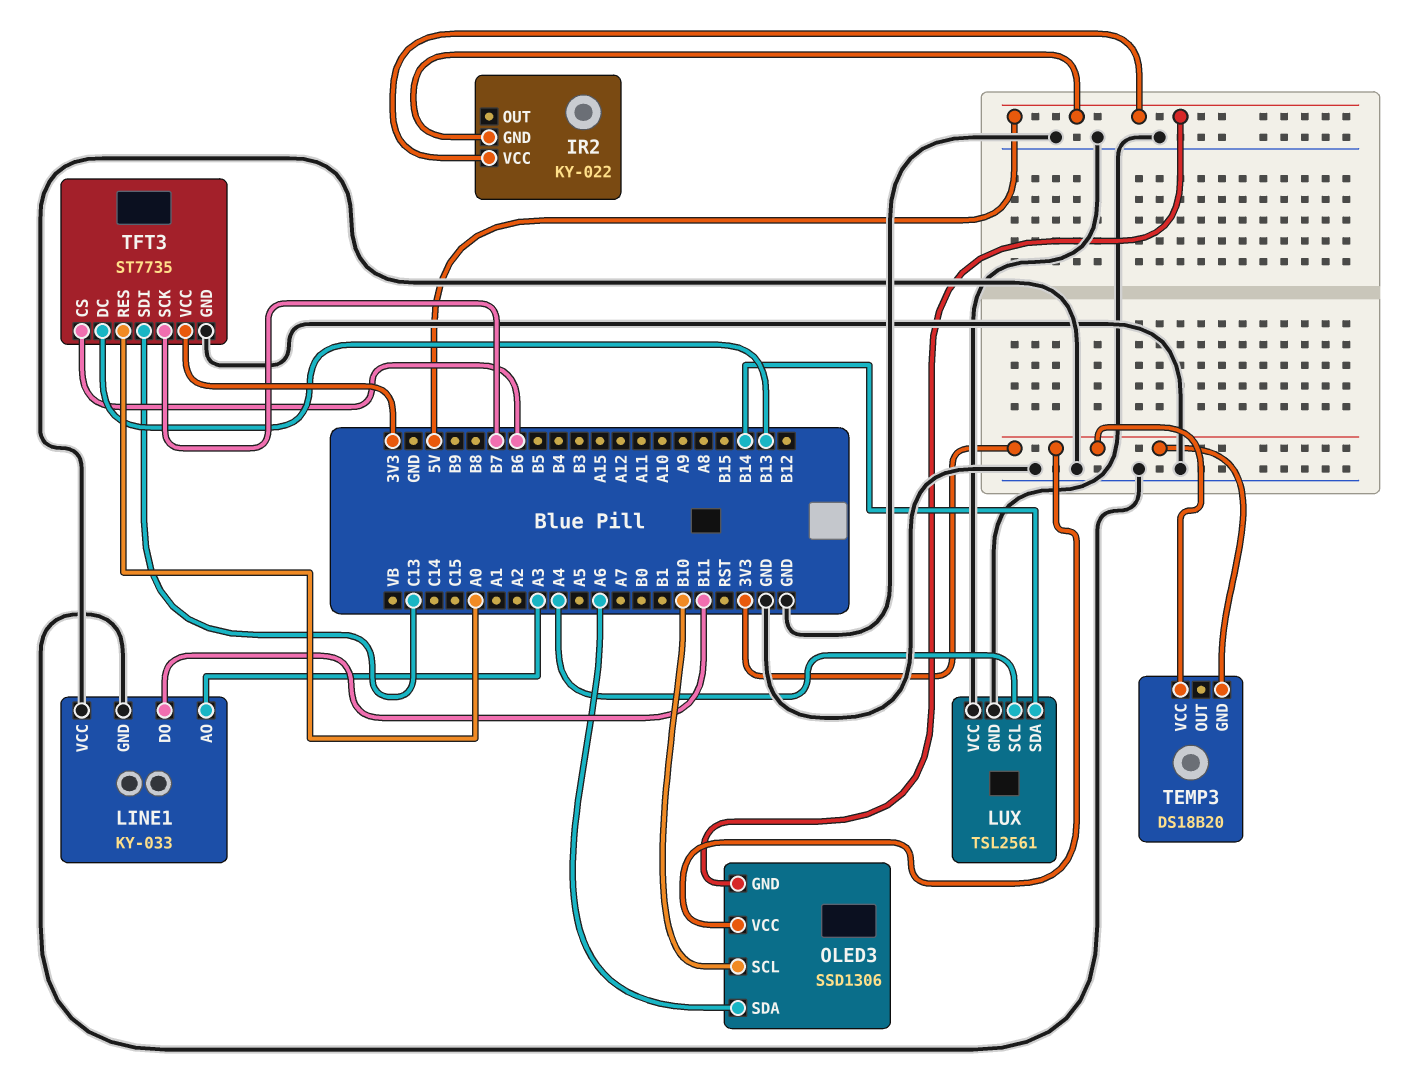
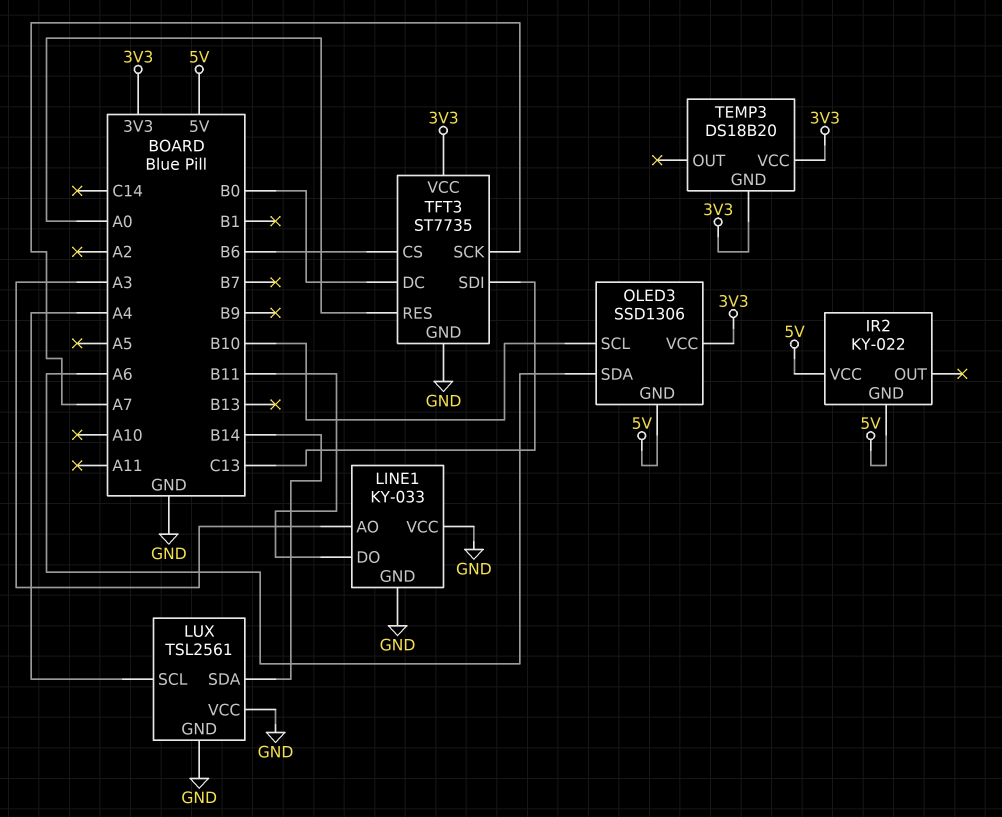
TFT3 pin DC: B13 -> B0
TFT3 pin SCK: B7 -> A7

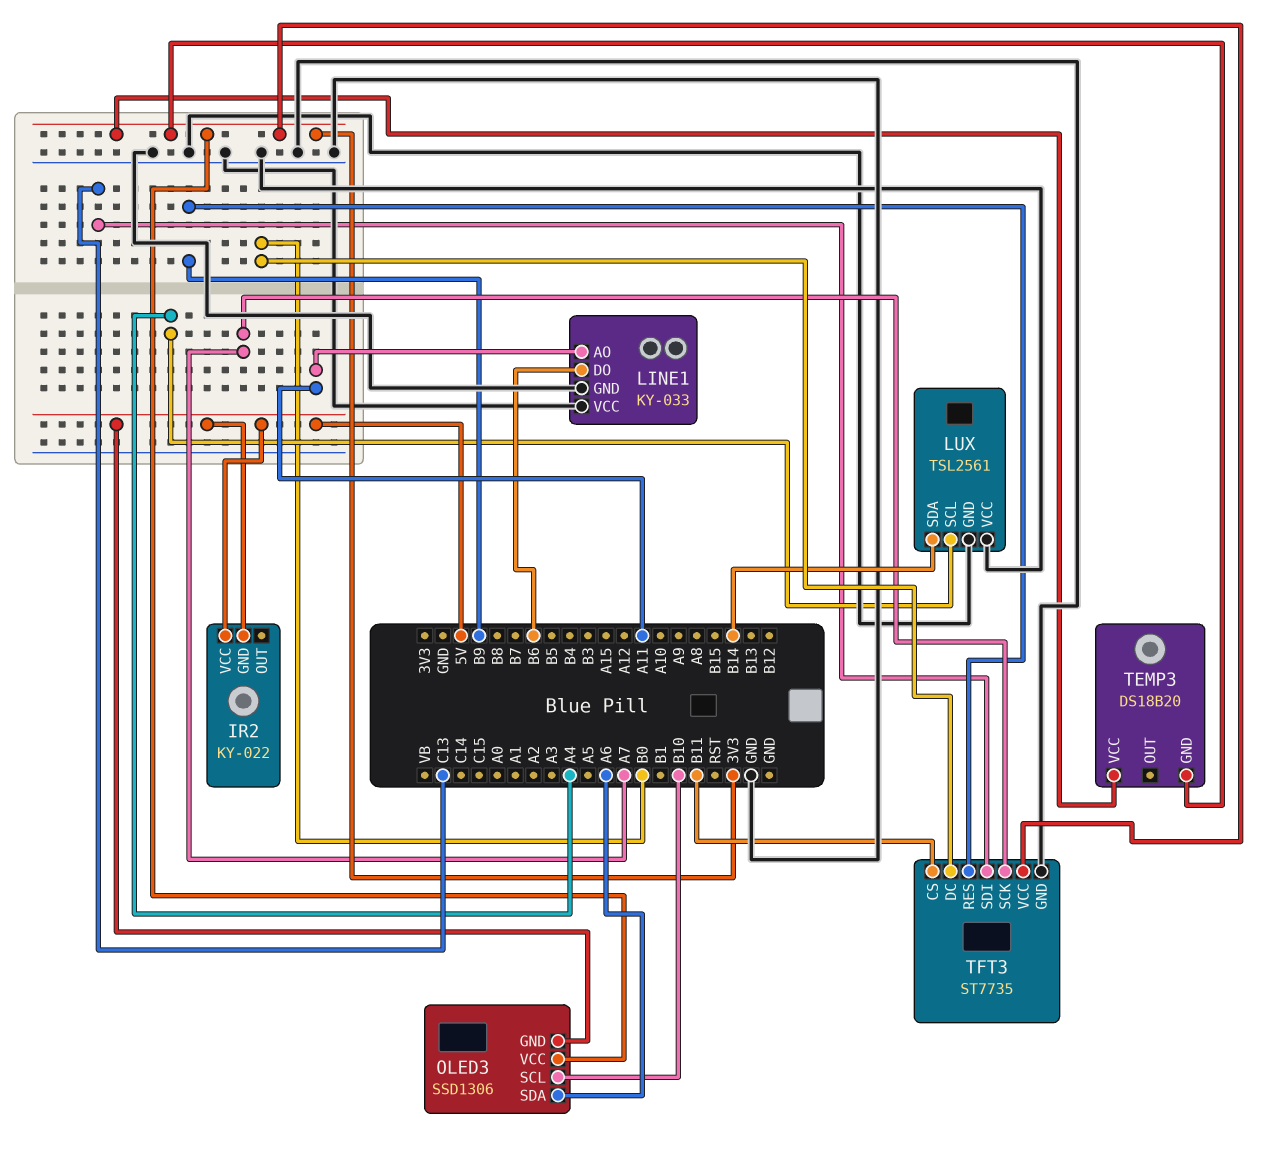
LINE1 pin AO: A3 -> A11
LINE1 pin DO: B11 -> B6
TFT3 pin CS: B6 -> B11
TFT3 pin RES: A0 -> B9

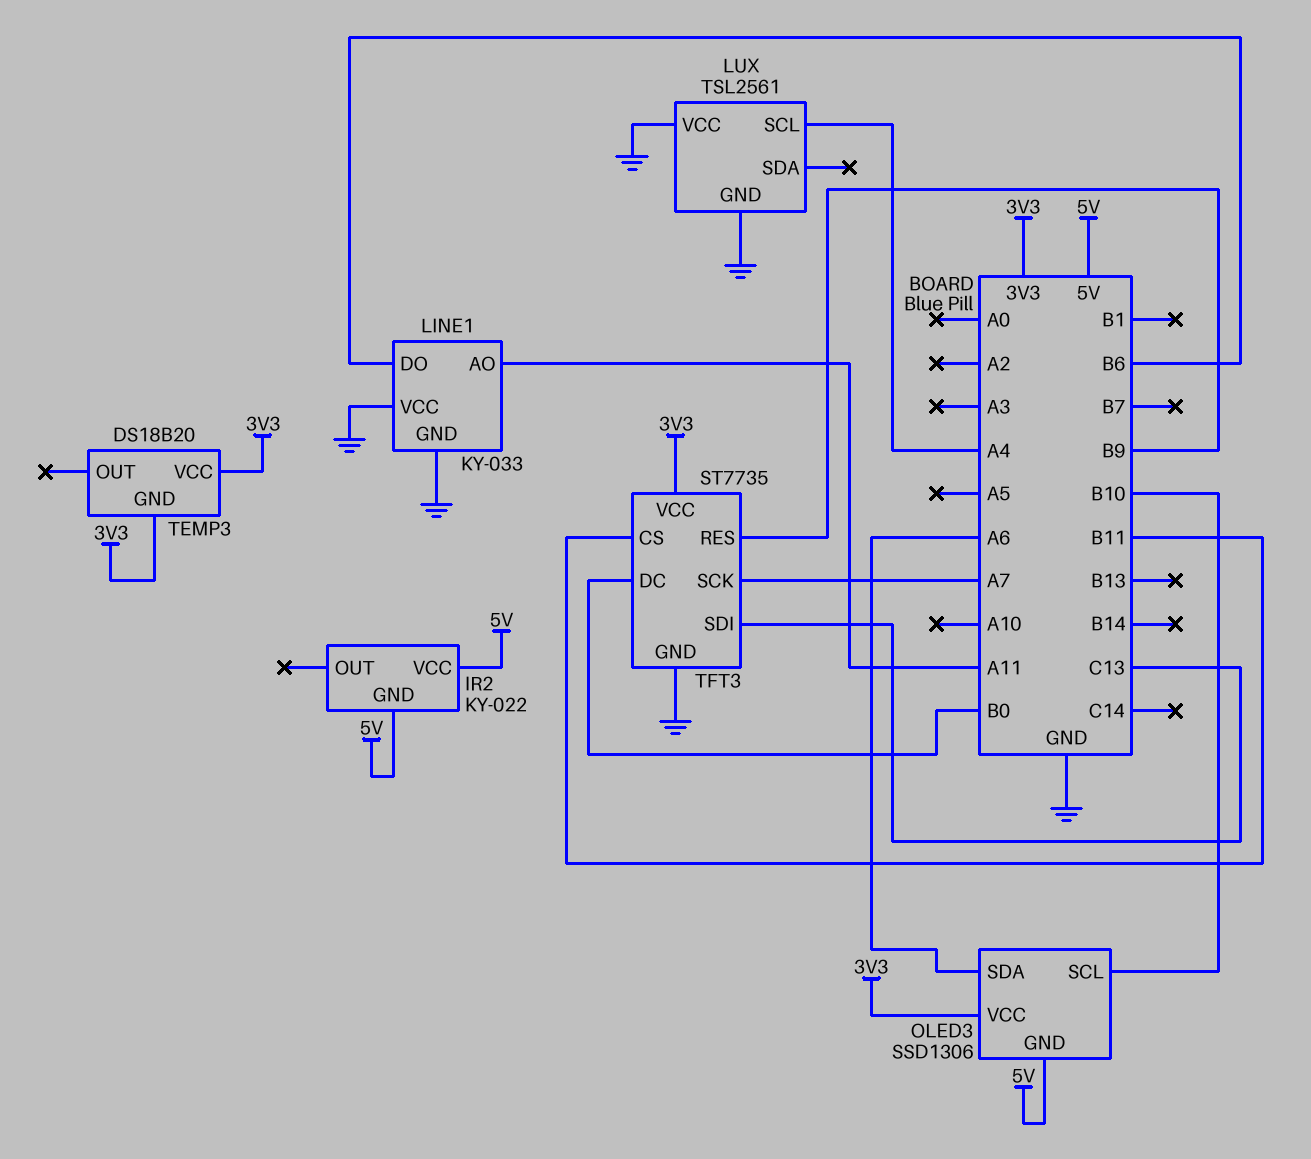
LUX pin SDA: B14 -> none

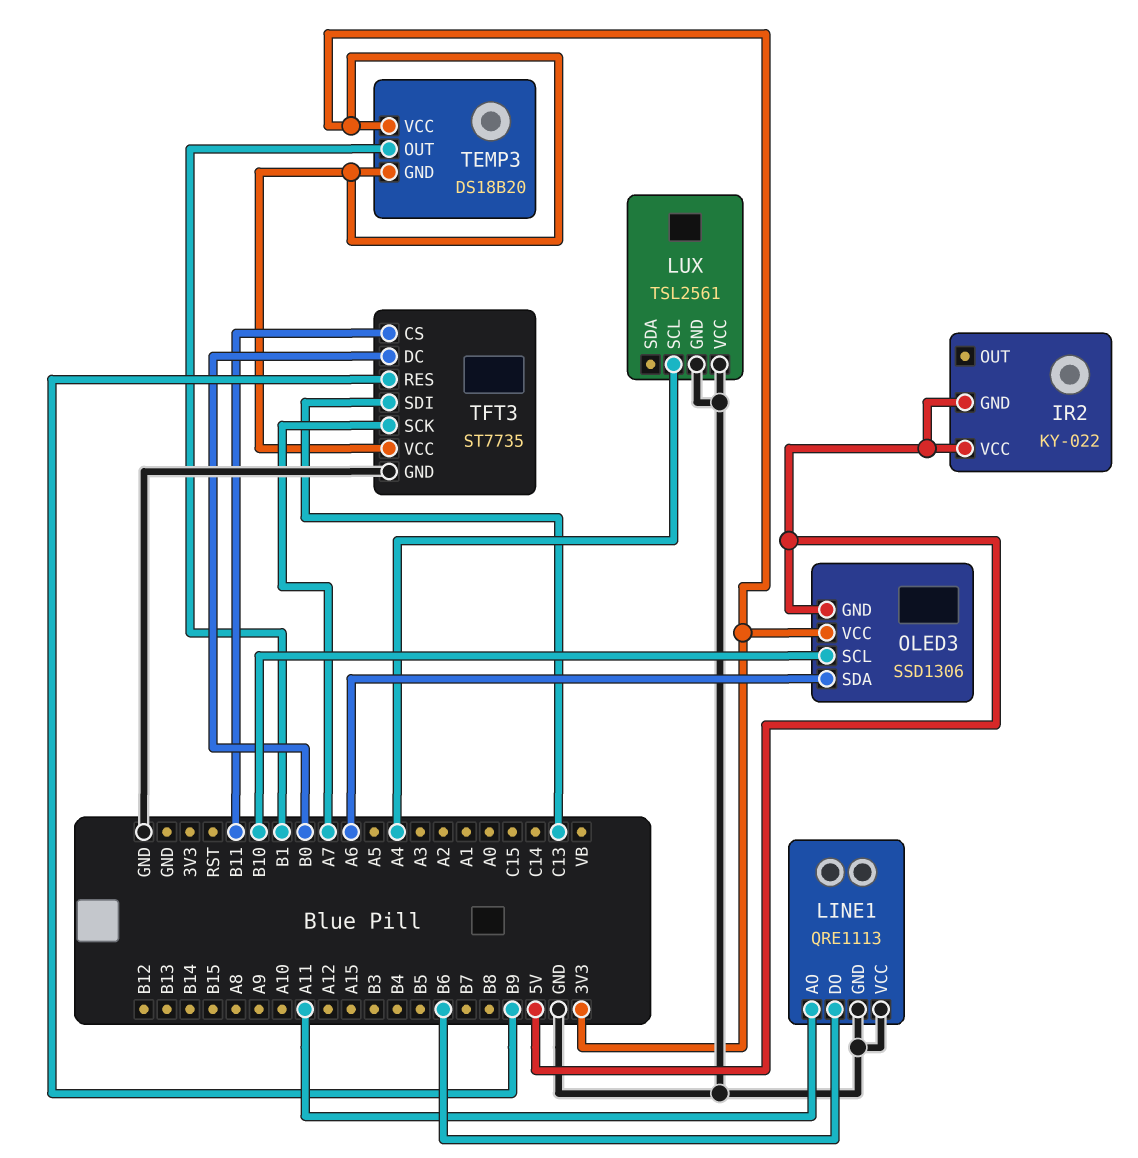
LINE1: KY-033 -> QRE1113
TEMP3 pin OUT: none -> B1

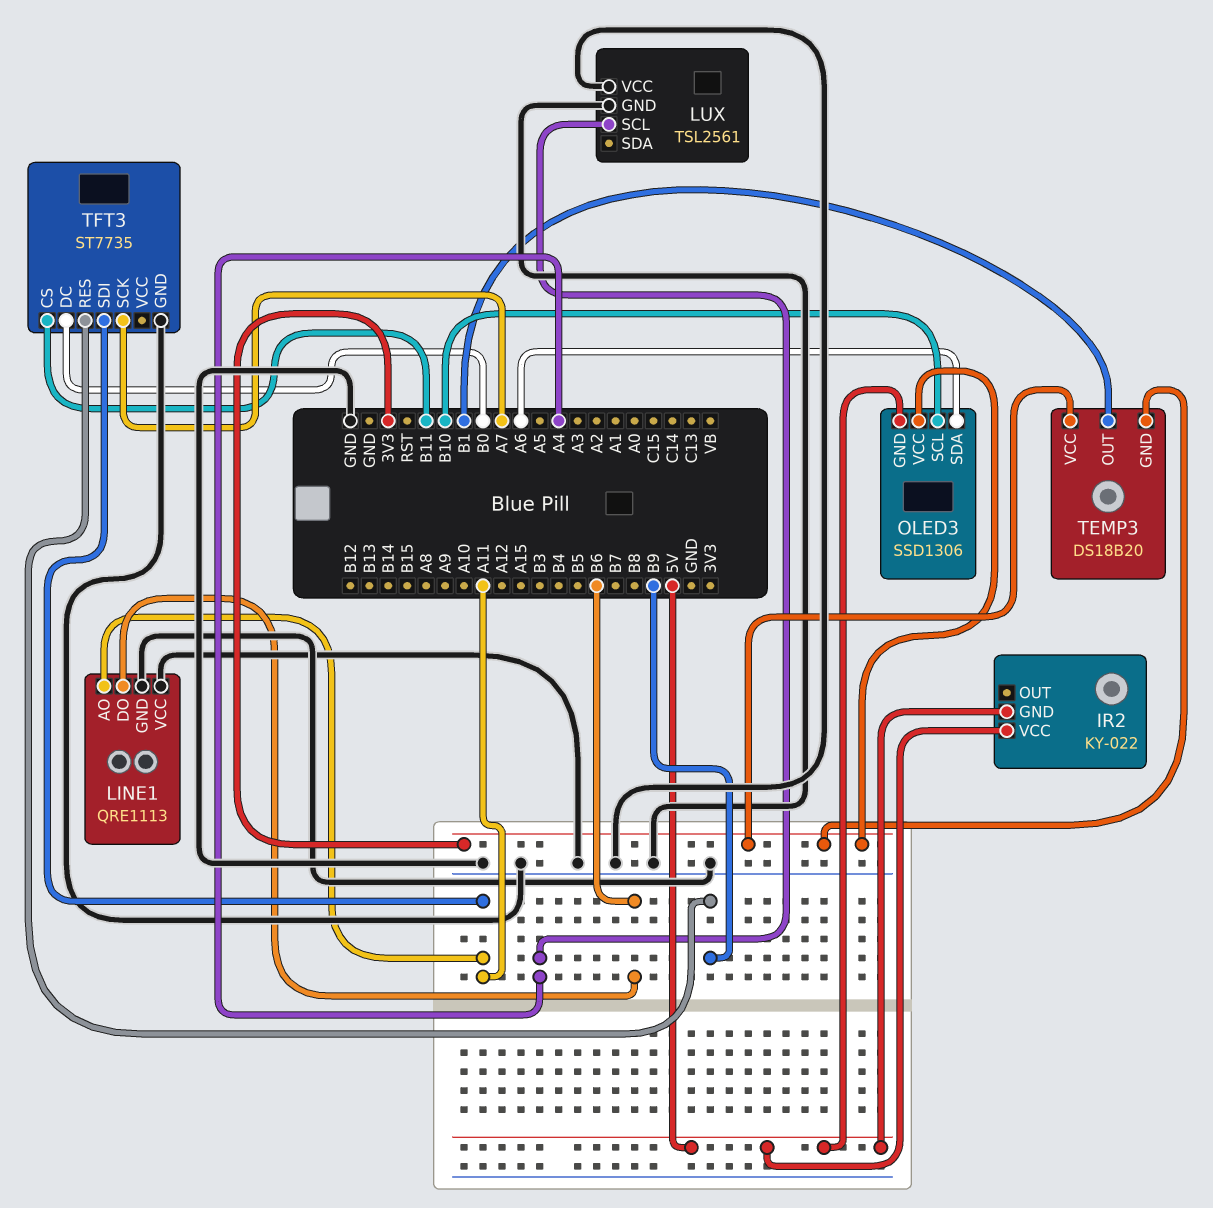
TFT3 pin SDI: C13 -> A11
TFT3 pin VCC: 3V3 -> none

